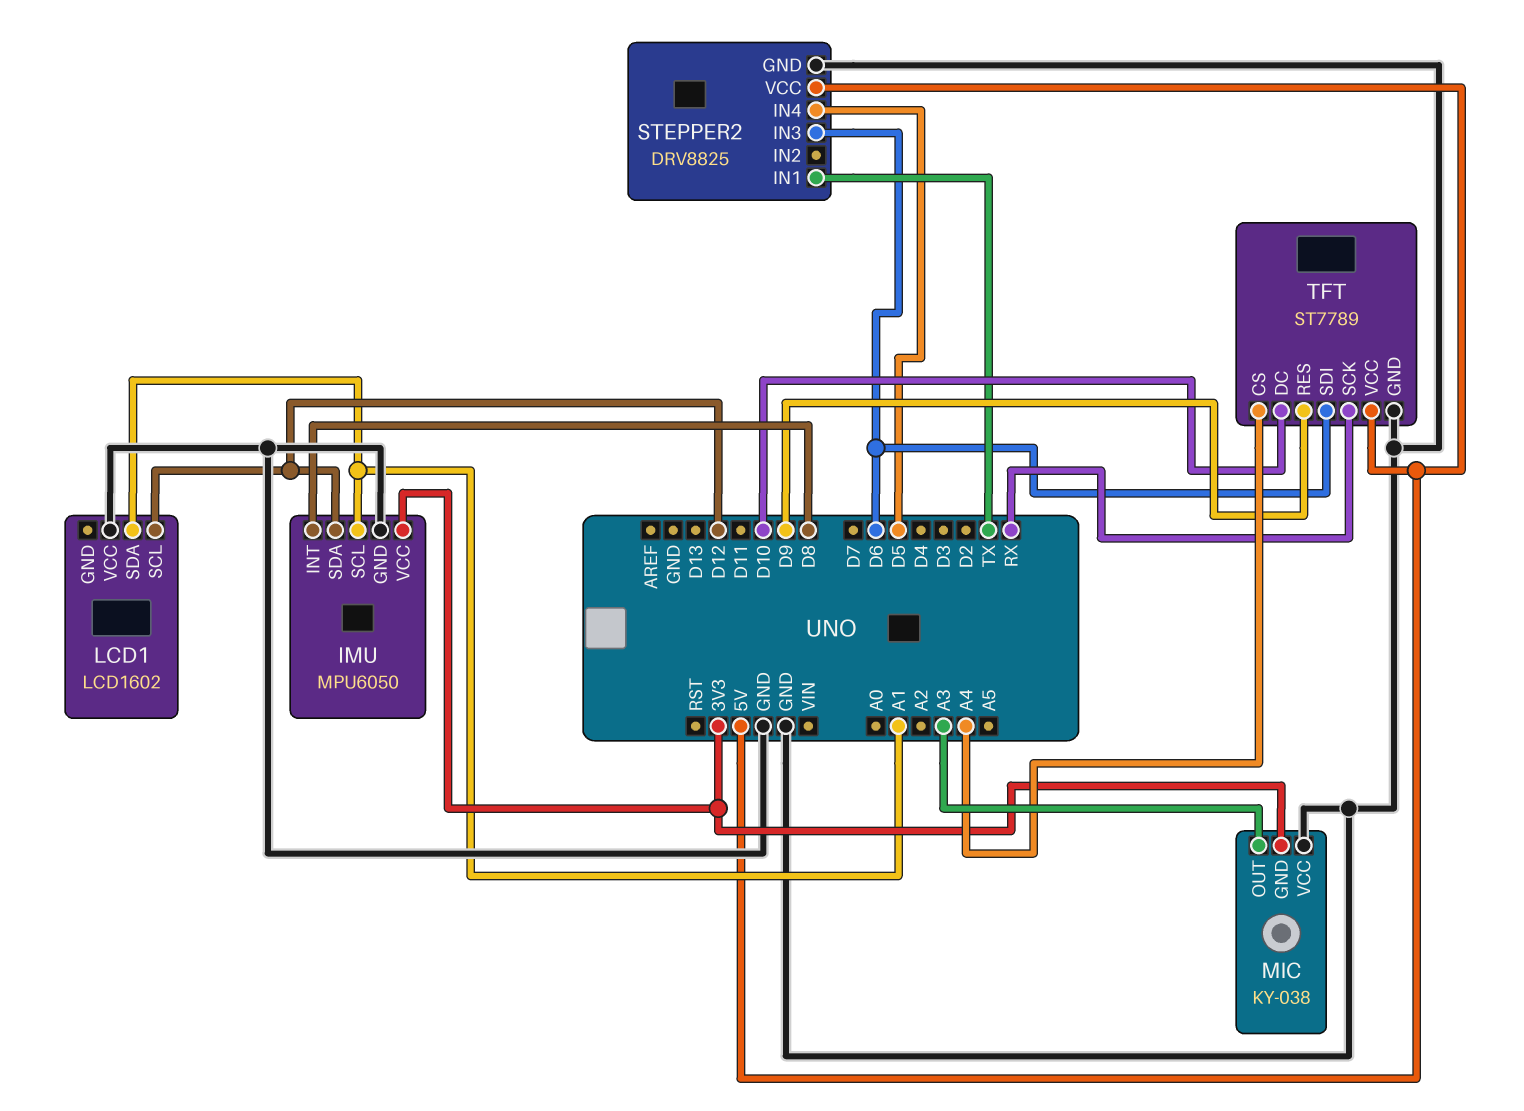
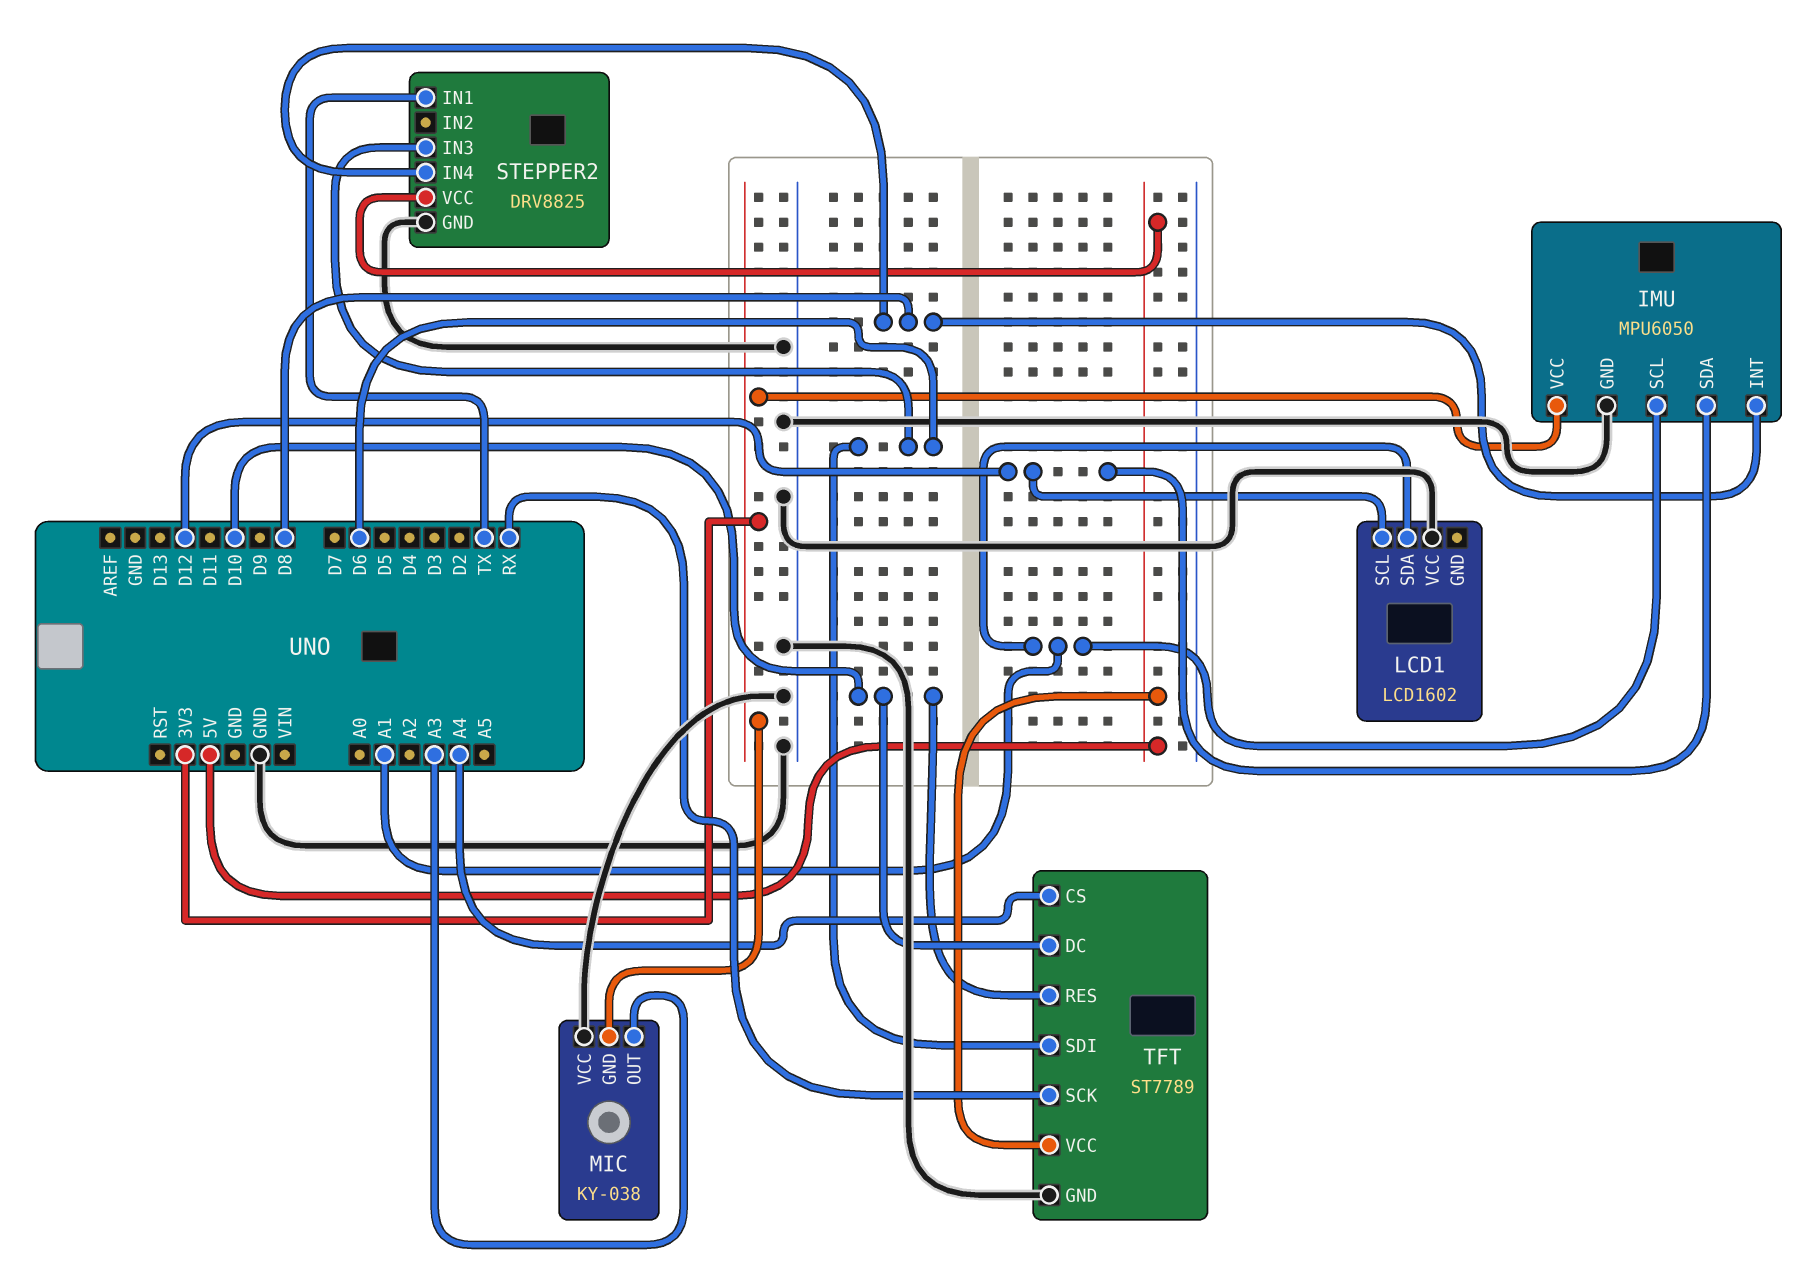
STEPPER2 pin IN4: D5 -> D8
TFT pin RES: D9 -> D10

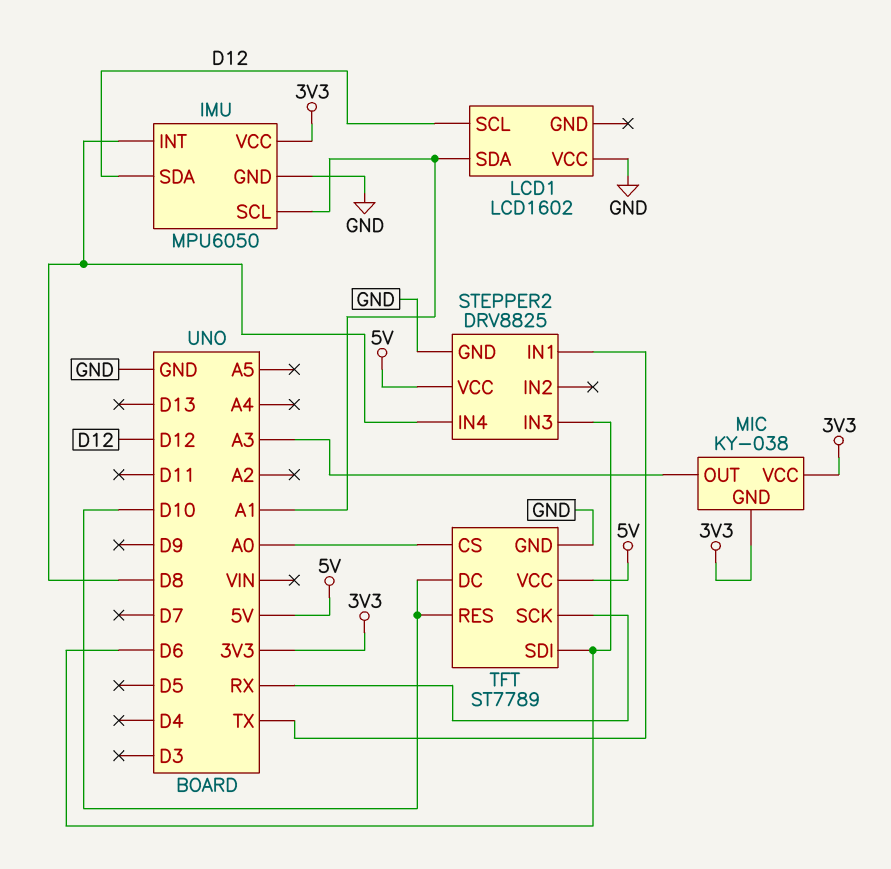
MIC pin VCC: GND -> 3V3
TFT pin CS: A4 -> A0

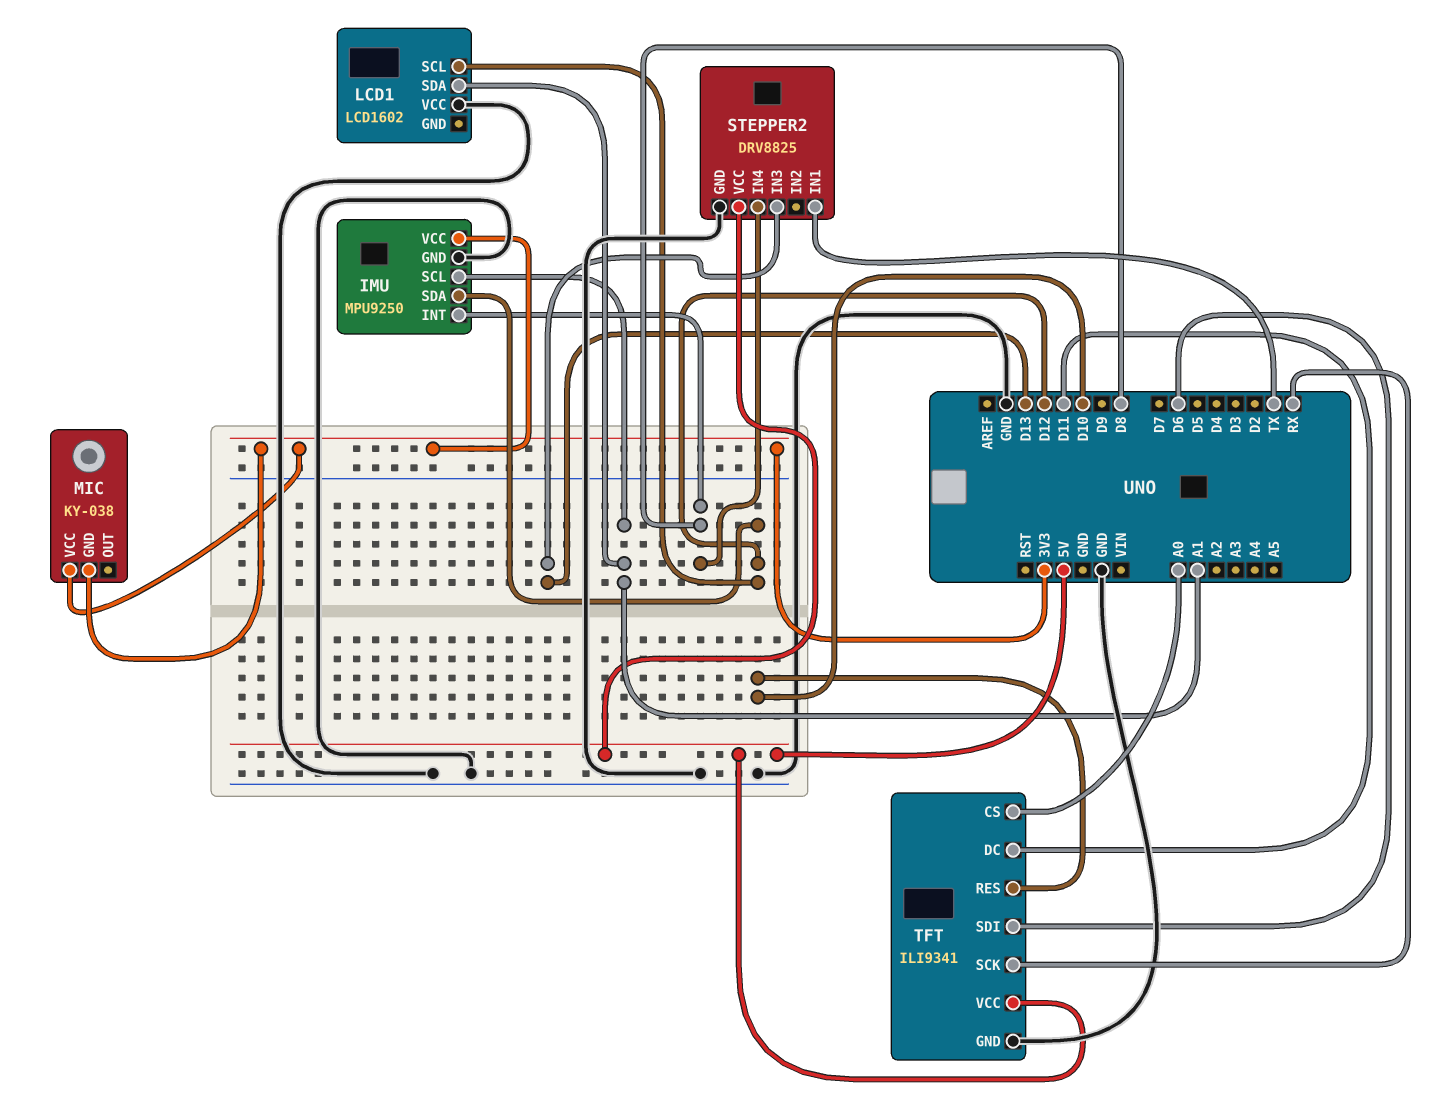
IMU: MPU6050 -> MPU9250
MIC pin OUT: A3 -> none
STEPPER2 pin IN3: D6 -> D13
TFT: ST7789 -> ILI9341
TFT pin DC: D10 -> D11

